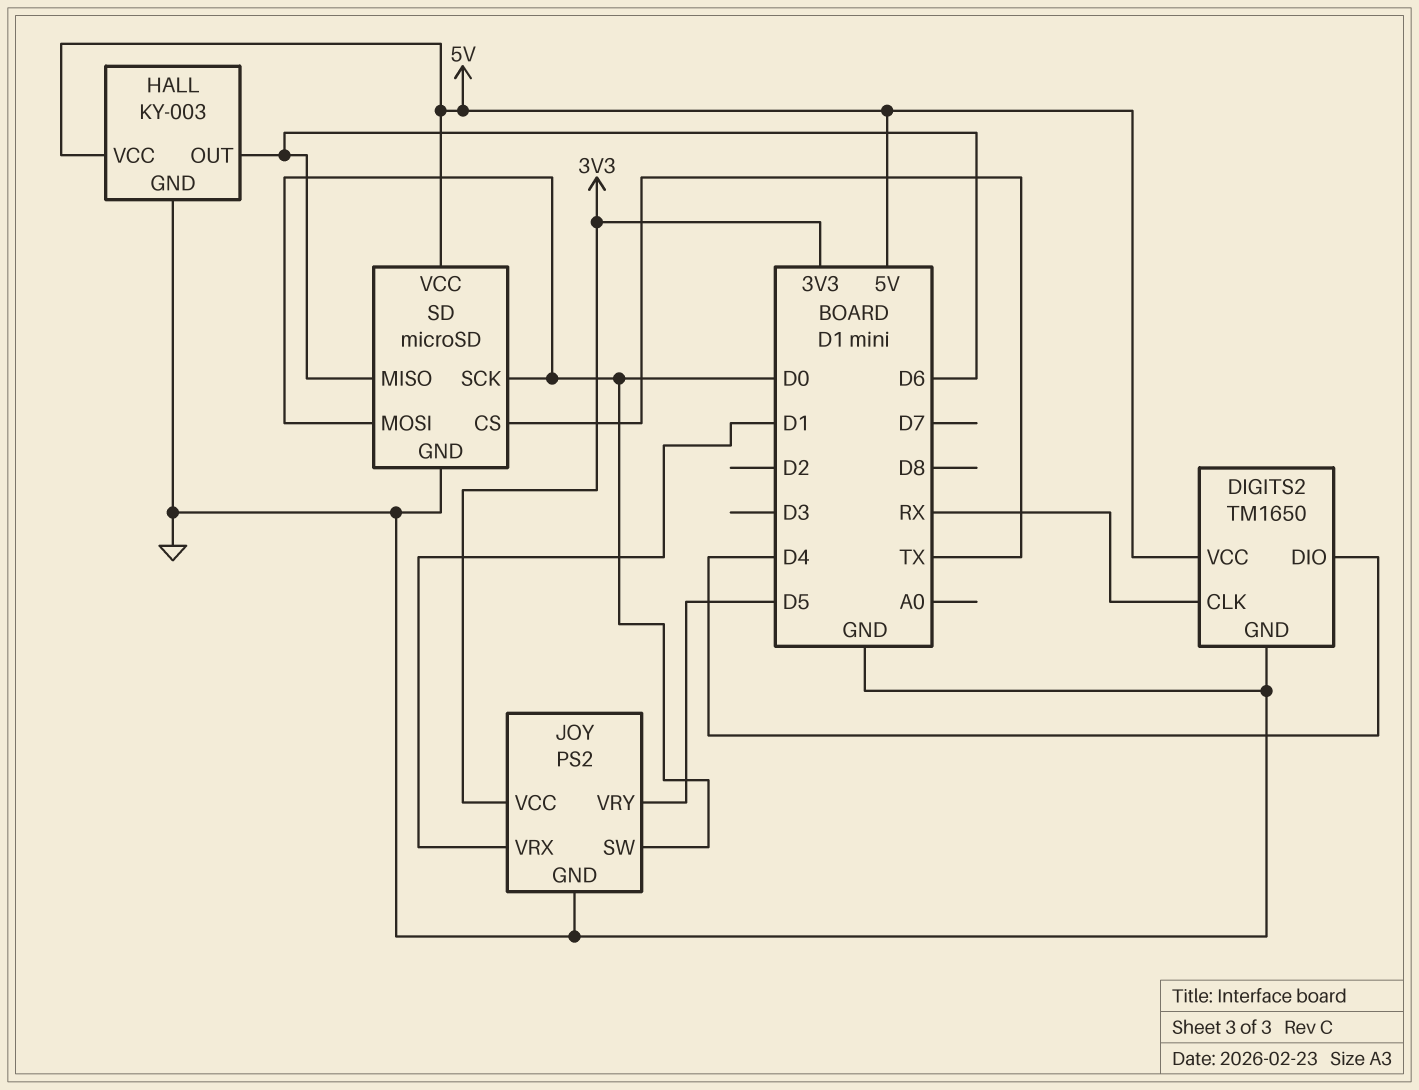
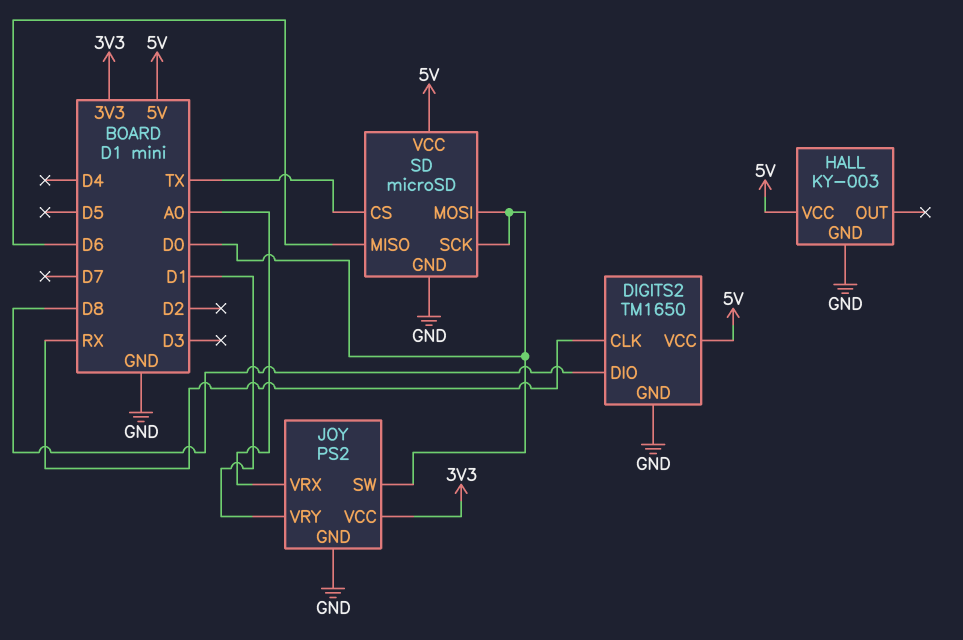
DIGITS2 pin DIO: D4 -> D8
HALL pin OUT: D6 -> none
JOY pin VRX: D1 -> A0
JOY pin VRY: D5 -> D1

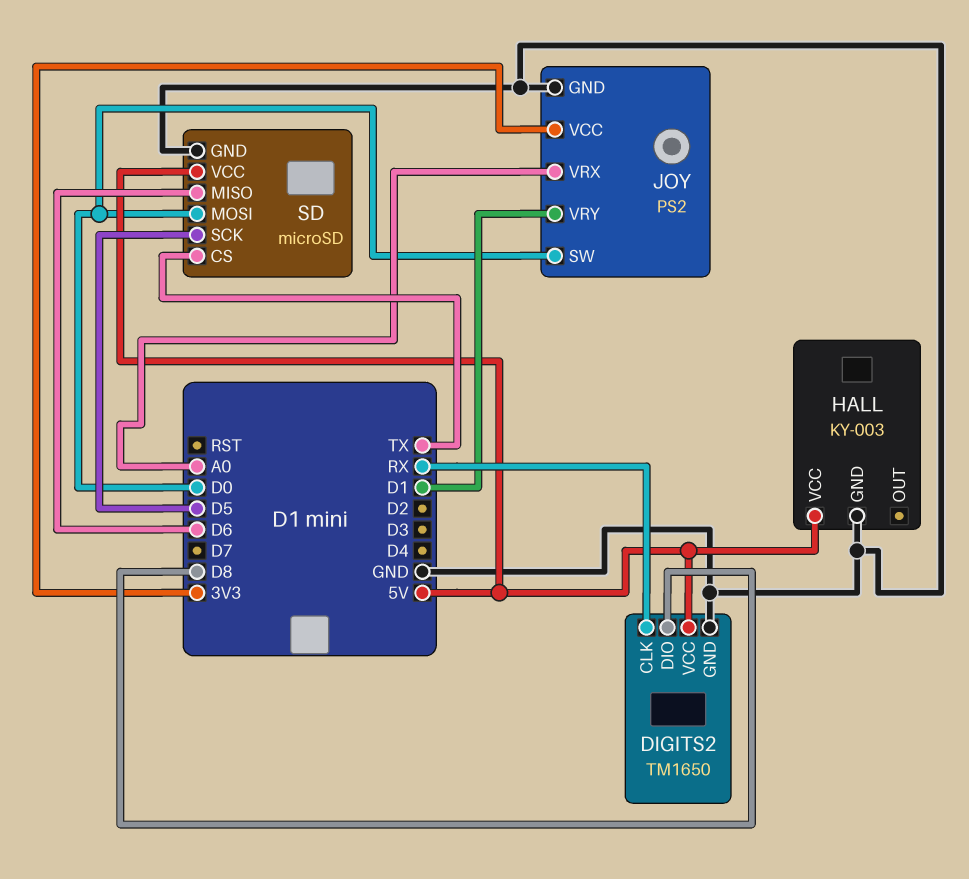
SD pin SCK: D0 -> D5

